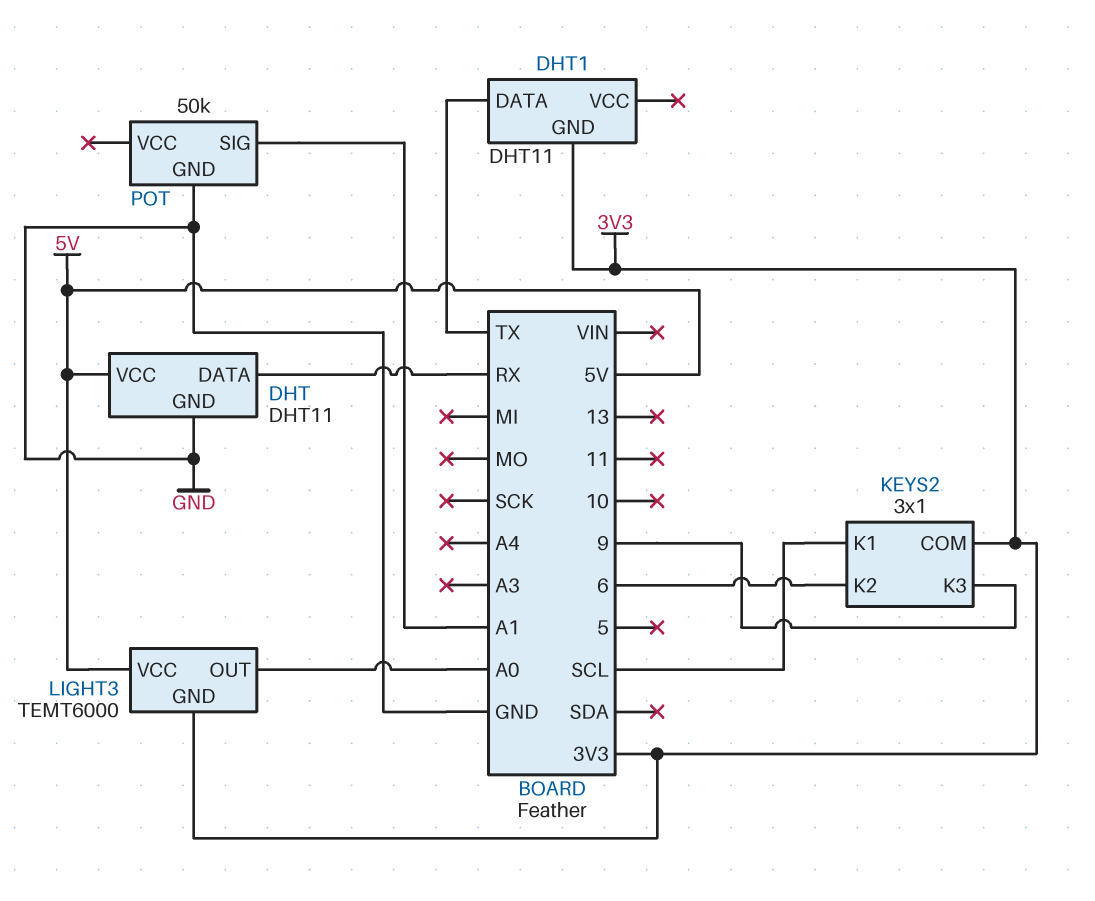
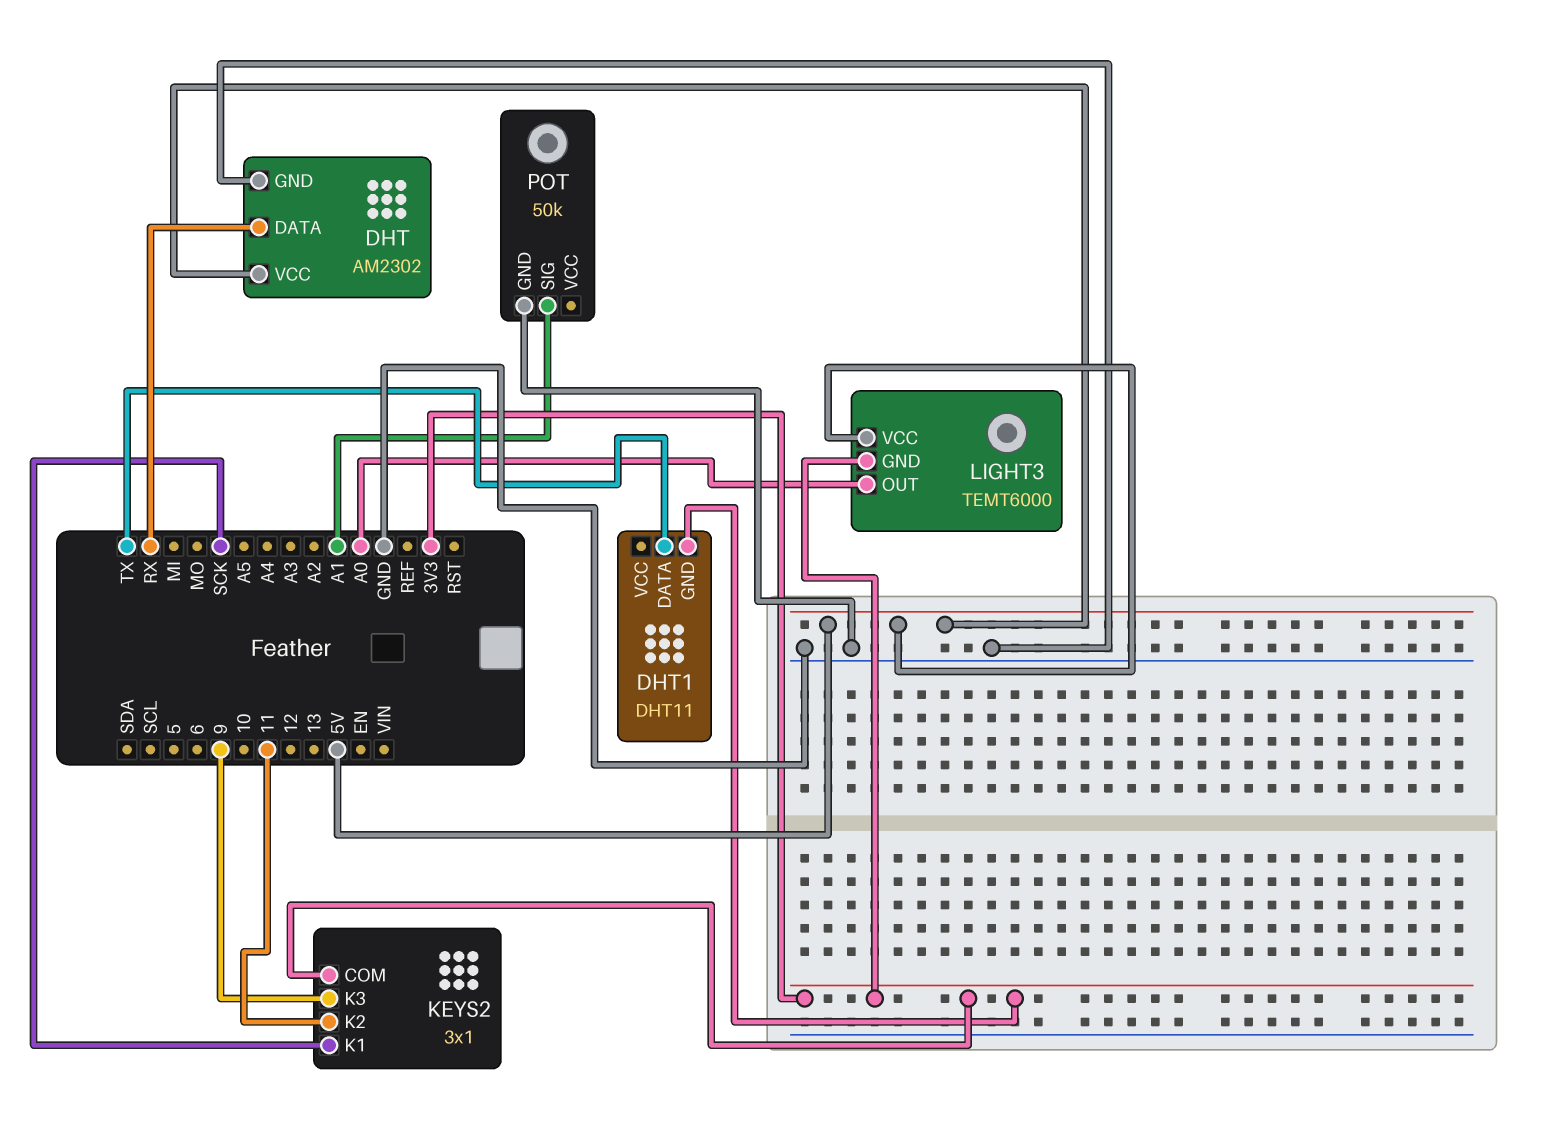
DHT: DHT11 -> AM2302
KEYS2 pin K1: SCL -> SCK
KEYS2 pin K2: 6 -> 11

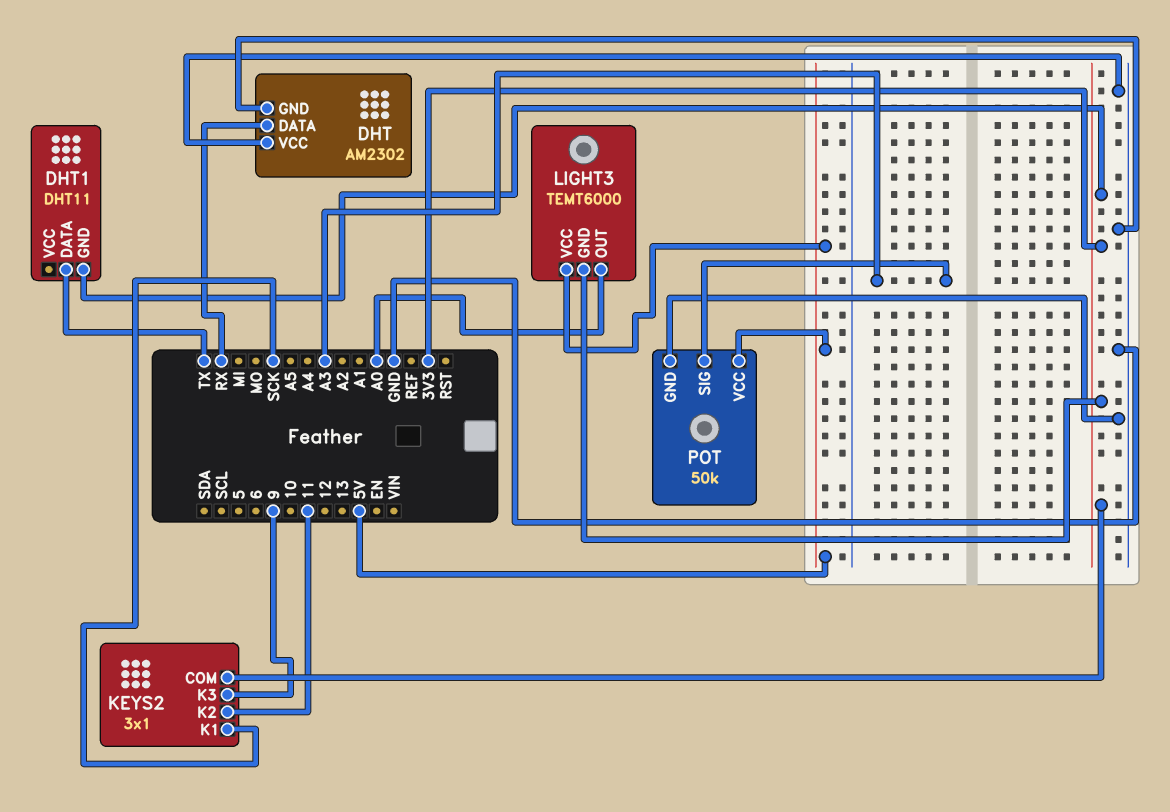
DHT pin VCC: 5V -> GND
POT pin SIG: A1 -> A3
POT pin VCC: none -> 5V

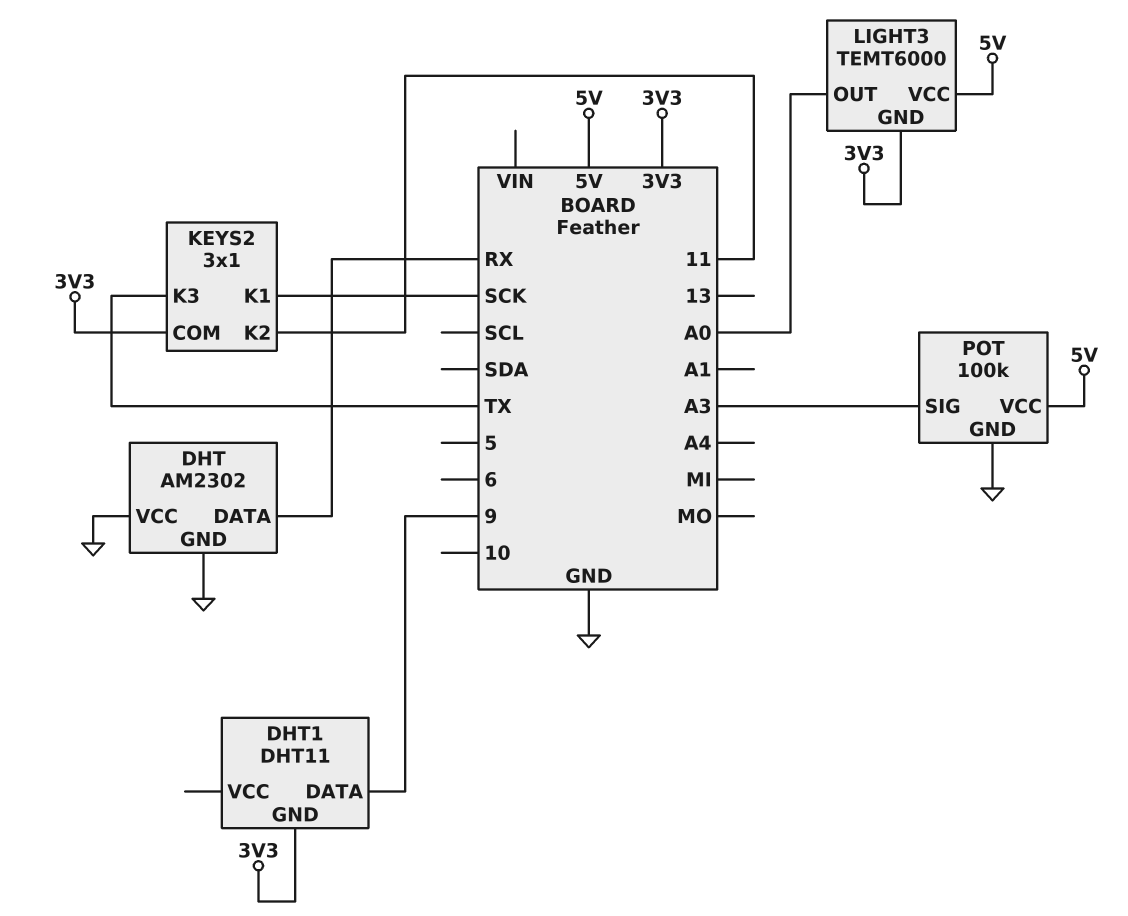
DHT1 pin DATA: TX -> 9
KEYS2 pin K3: 9 -> TX
POT: 50k -> 100k

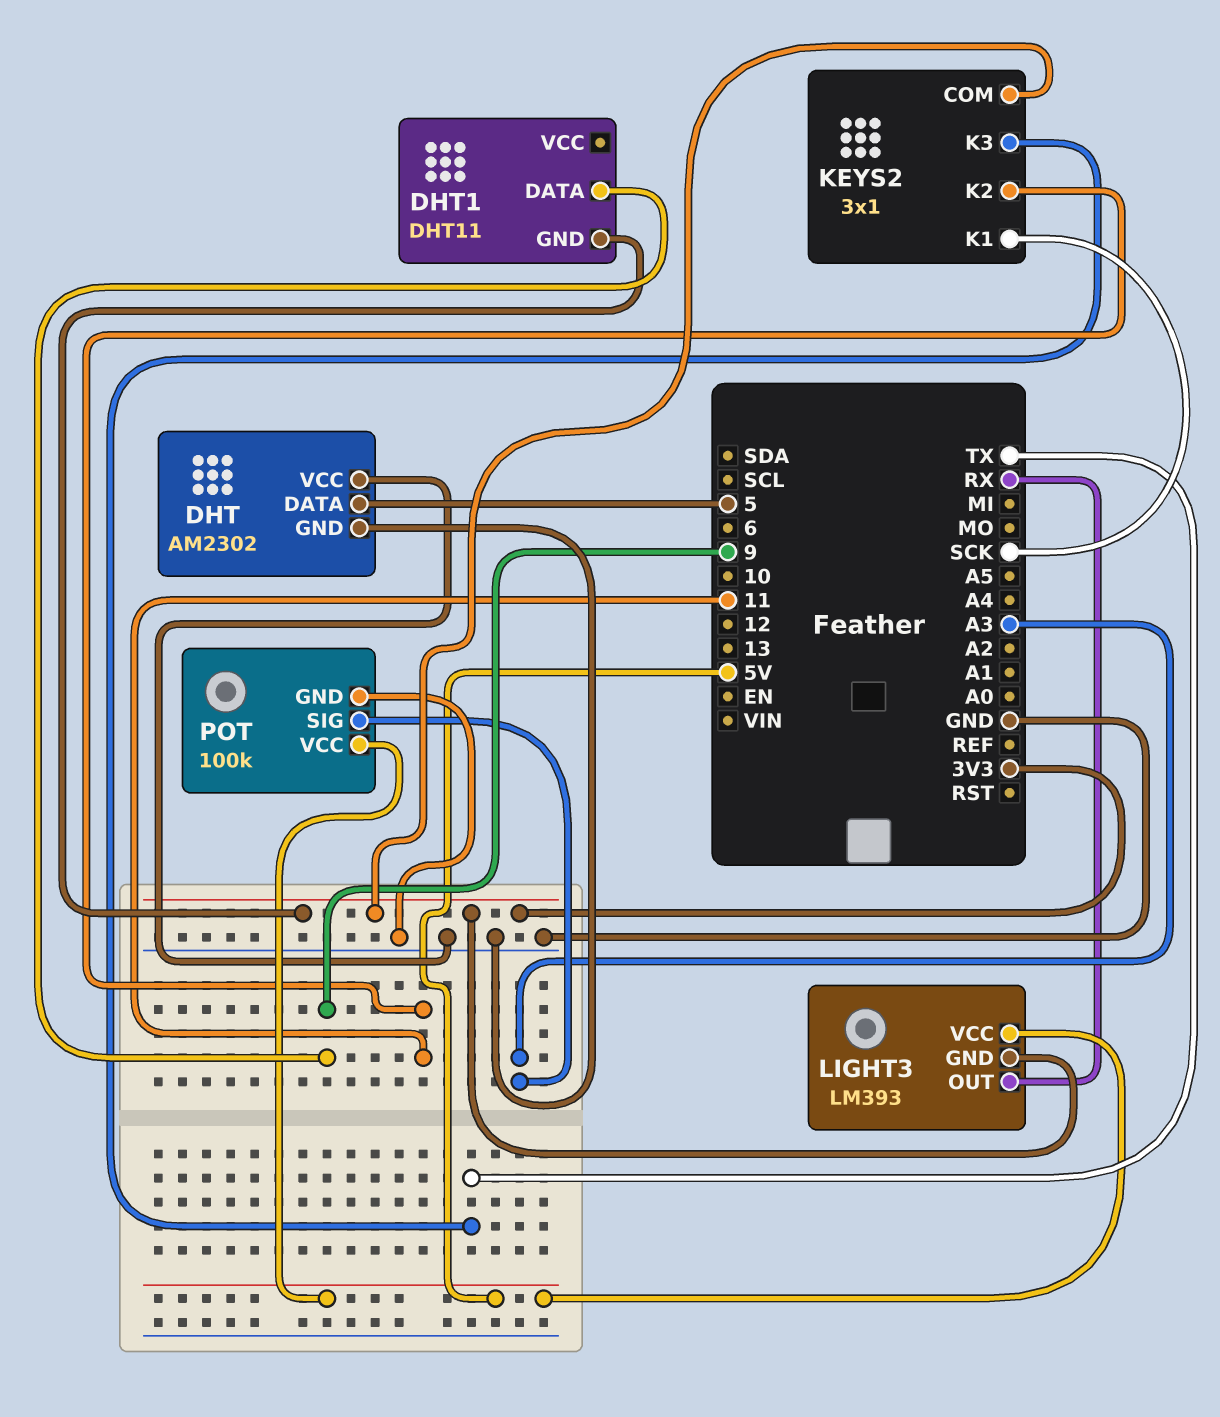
DHT pin DATA: RX -> 5
LIGHT3: TEMT6000 -> LM393
LIGHT3 pin OUT: A0 -> RX

